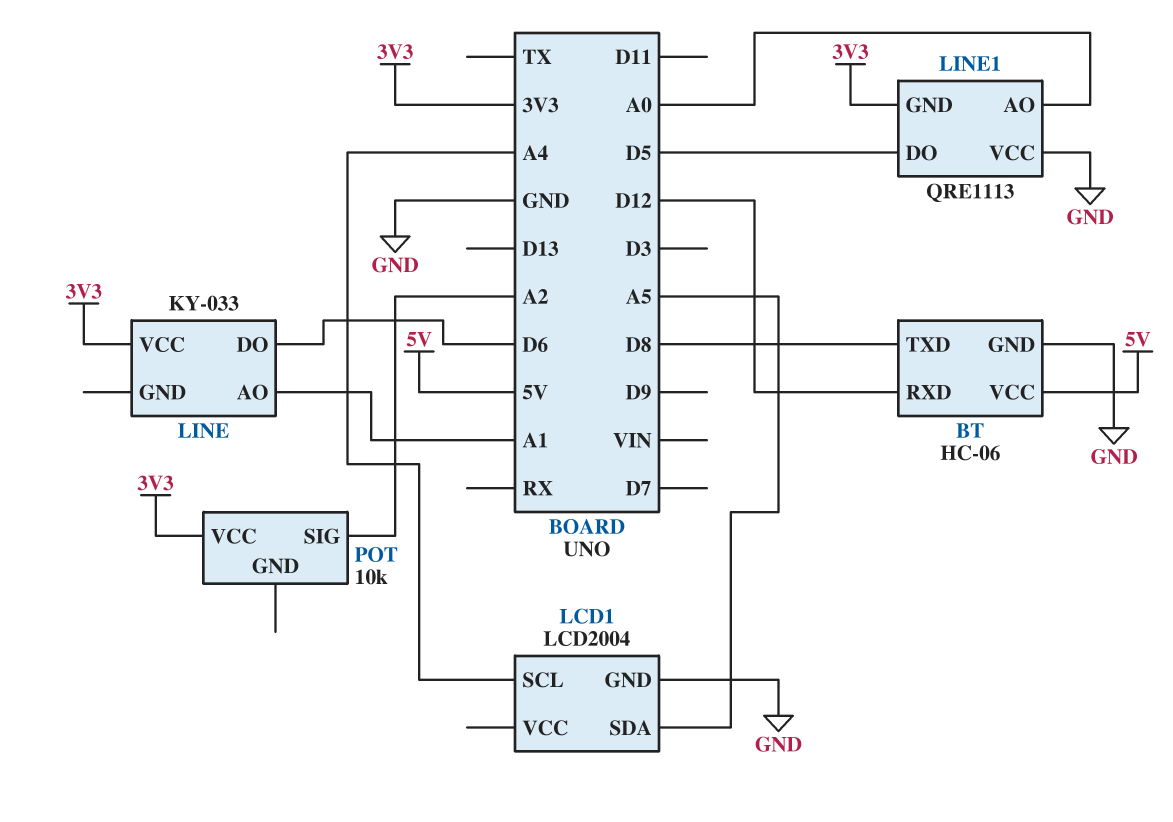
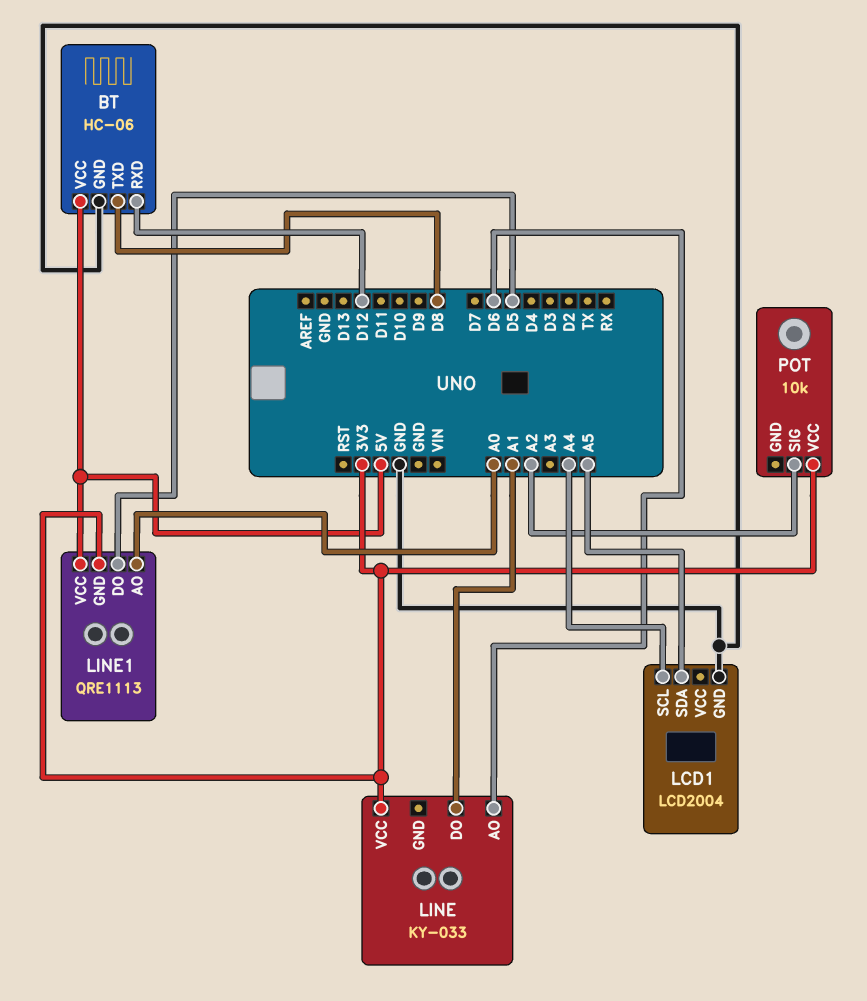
LINE pin AO: A1 -> D6
LINE pin DO: D6 -> A1
LINE1 pin VCC: GND -> 5V

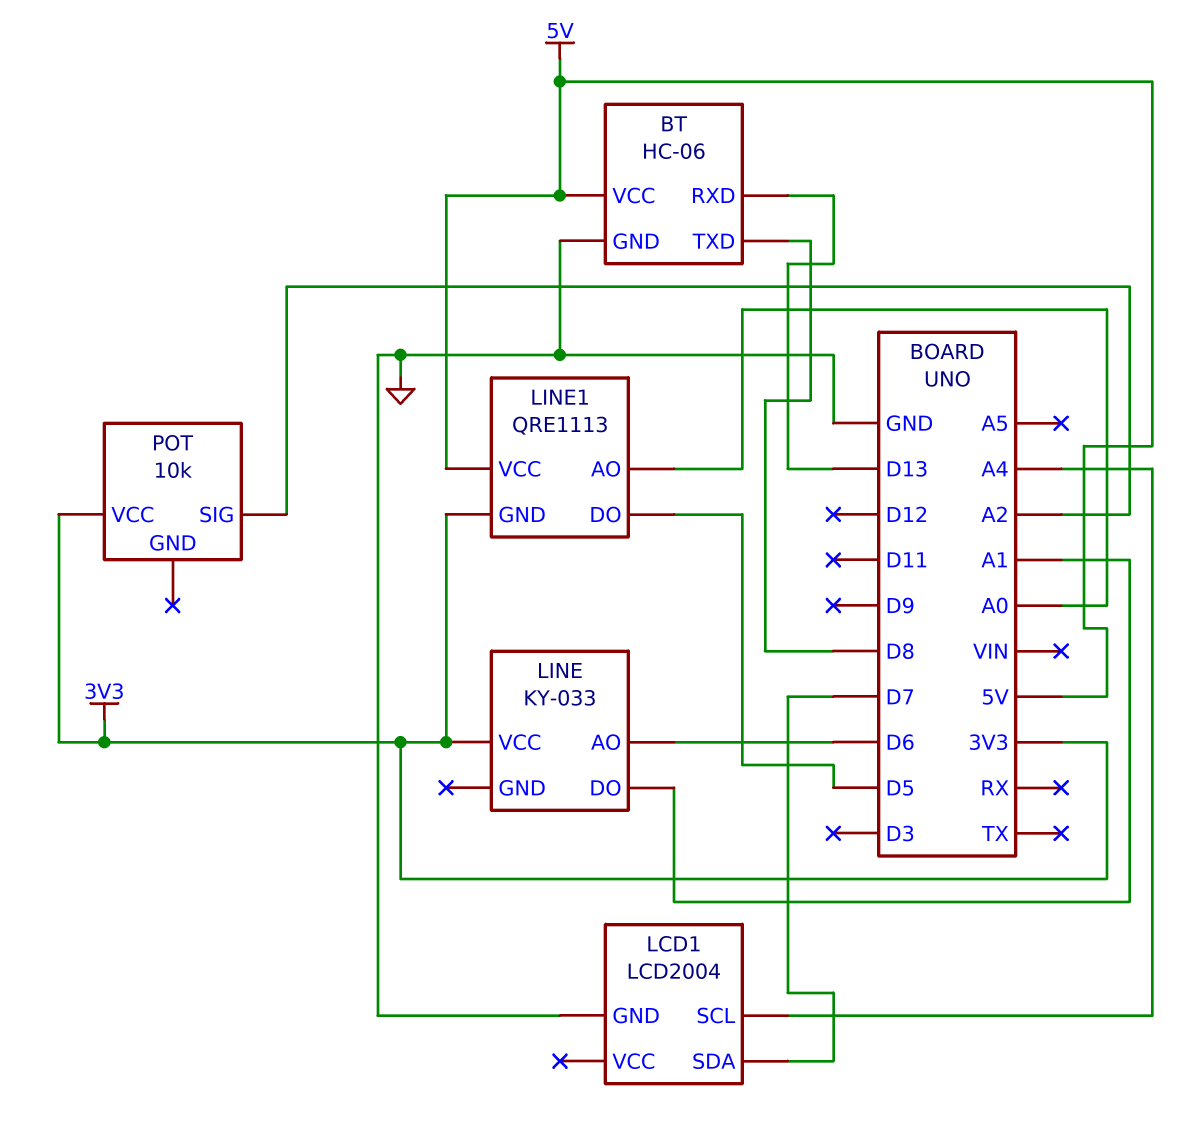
BT pin RXD: D12 -> D13
LCD1 pin SDA: A5 -> D7

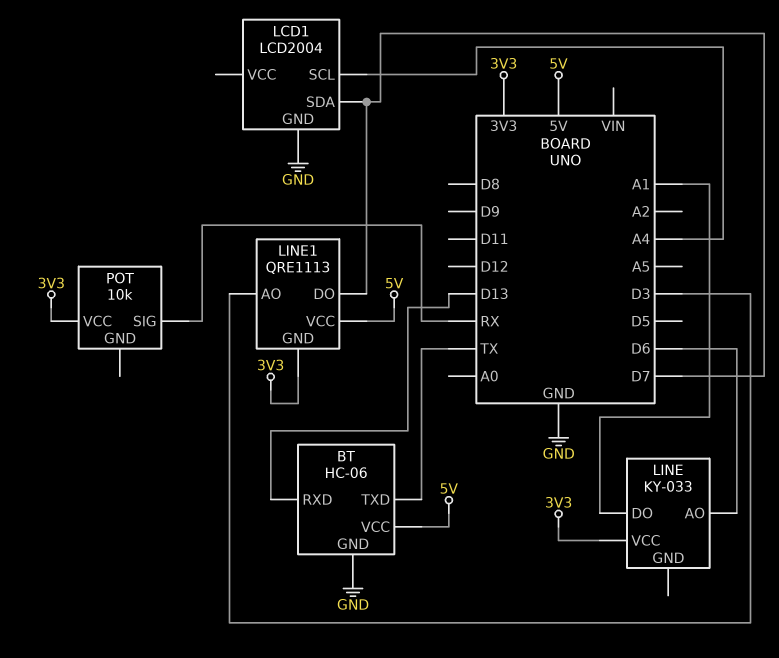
BT pin TXD: D8 -> TX
LINE1 pin AO: A0 -> D3
LINE1 pin DO: D5 -> D7
POT pin SIG: A2 -> RX

